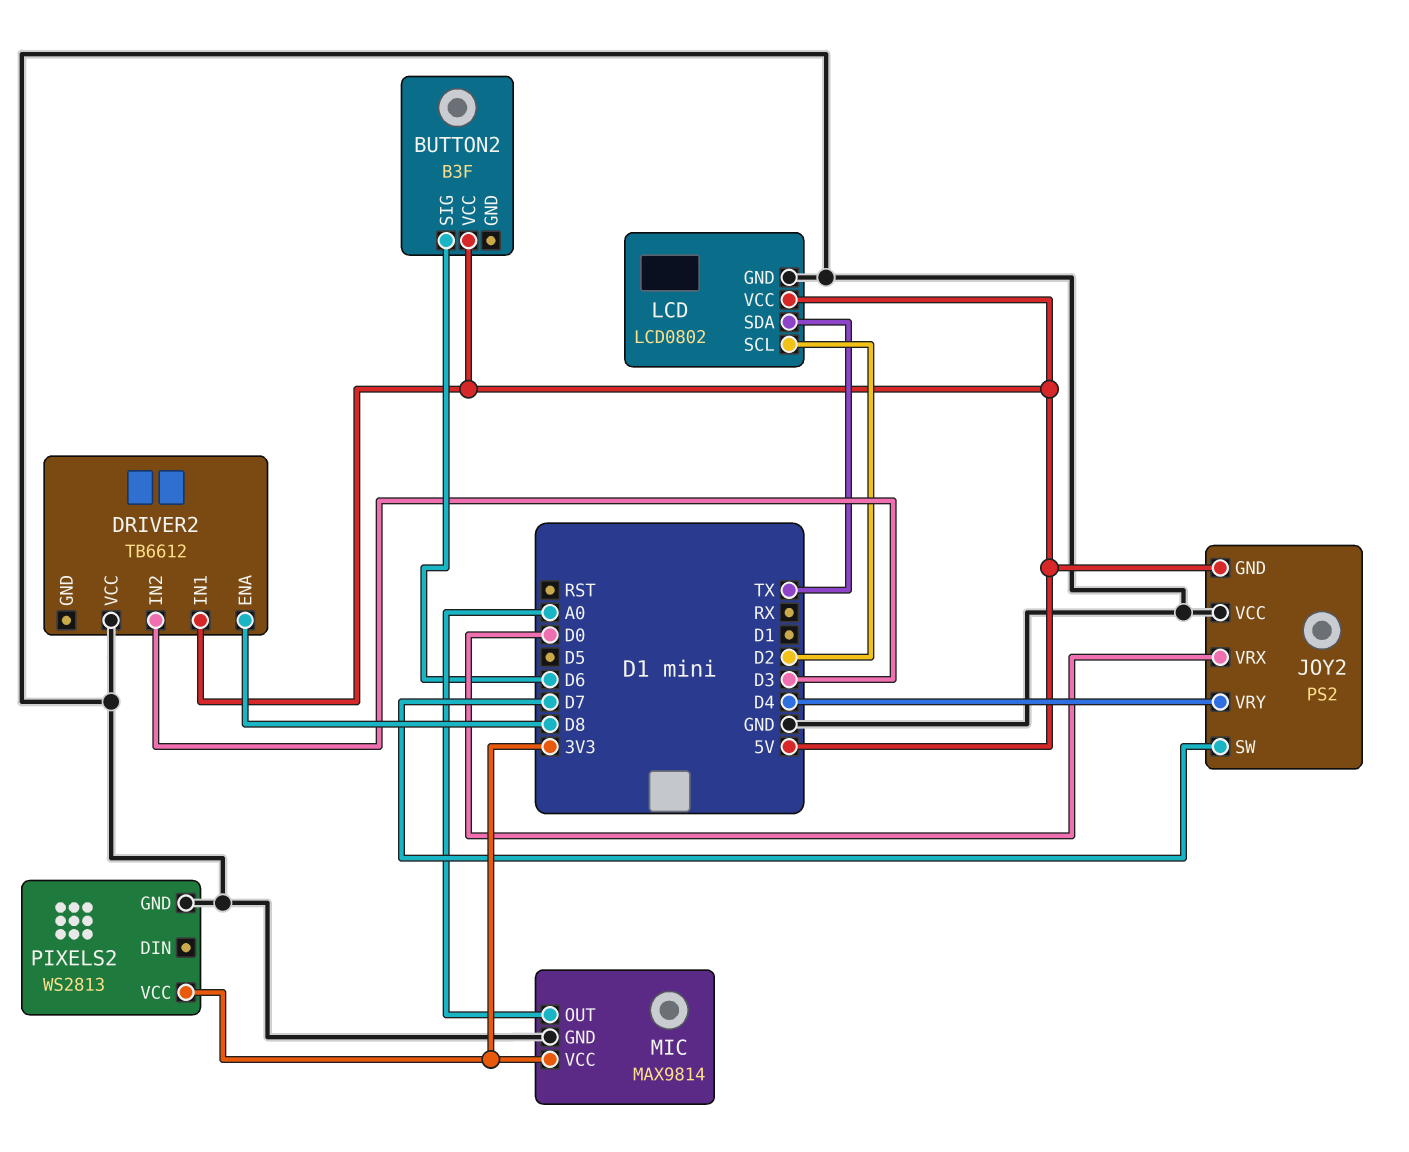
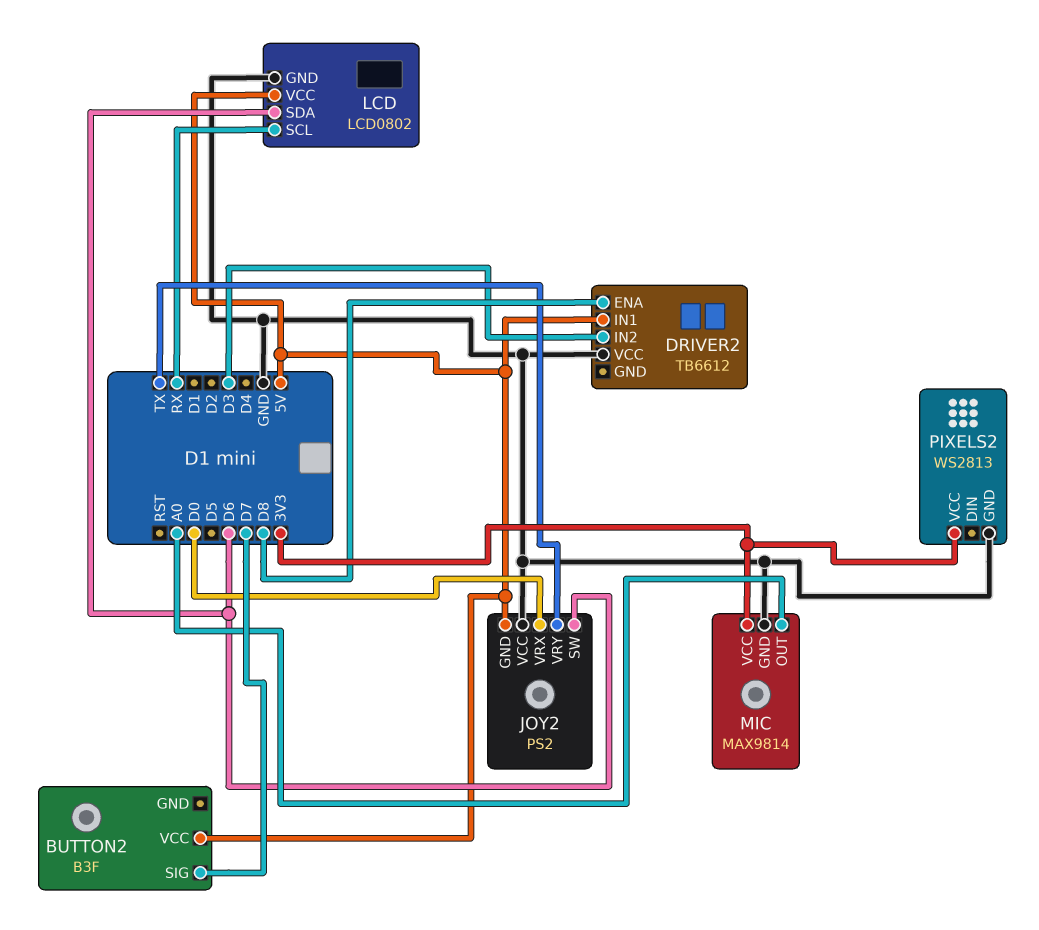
BUTTON2 pin SIG: D6 -> D7
JOY2 pin SW: D7 -> D6
JOY2 pin VRY: D4 -> TX
LCD pin SCL: D2 -> RX
LCD pin SDA: TX -> D6

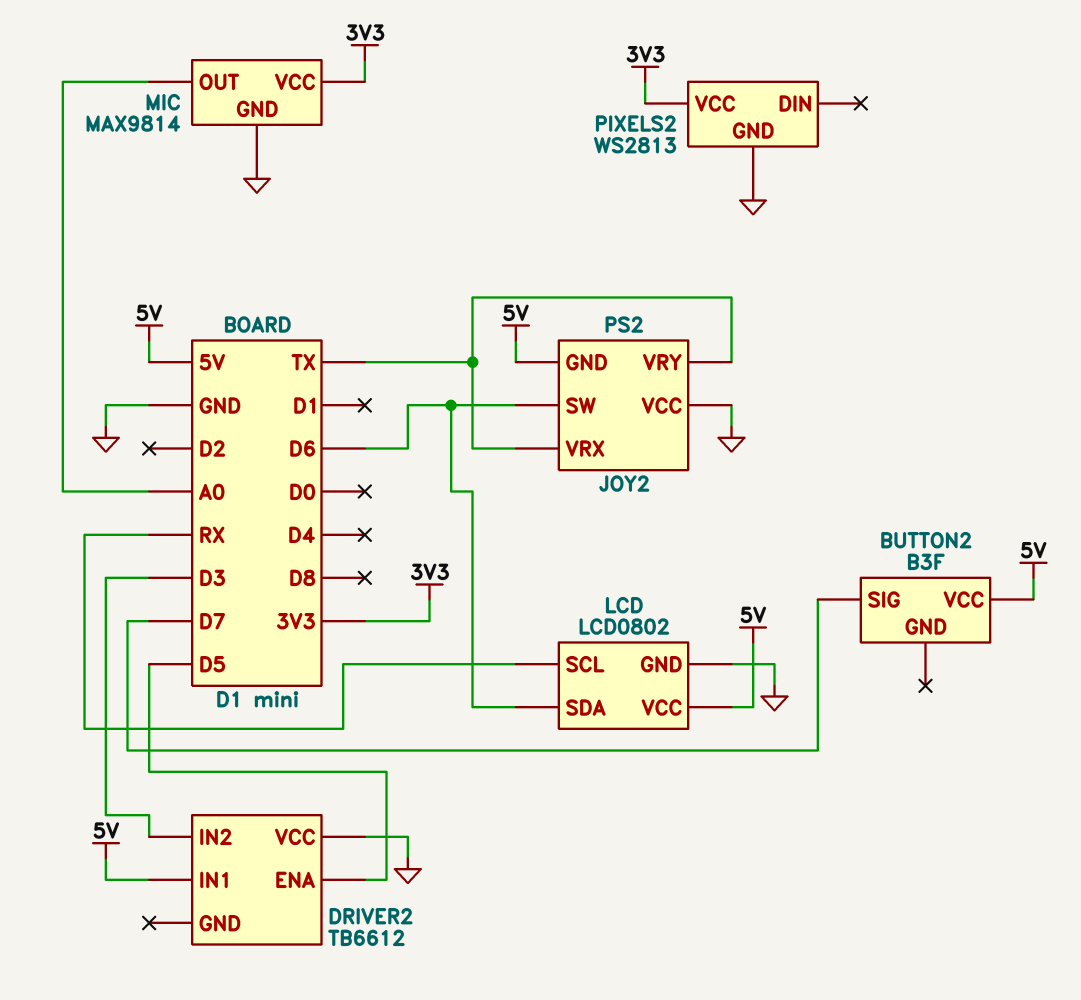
DRIVER2 pin ENA: D8 -> D5
JOY2 pin VRX: D0 -> TX

